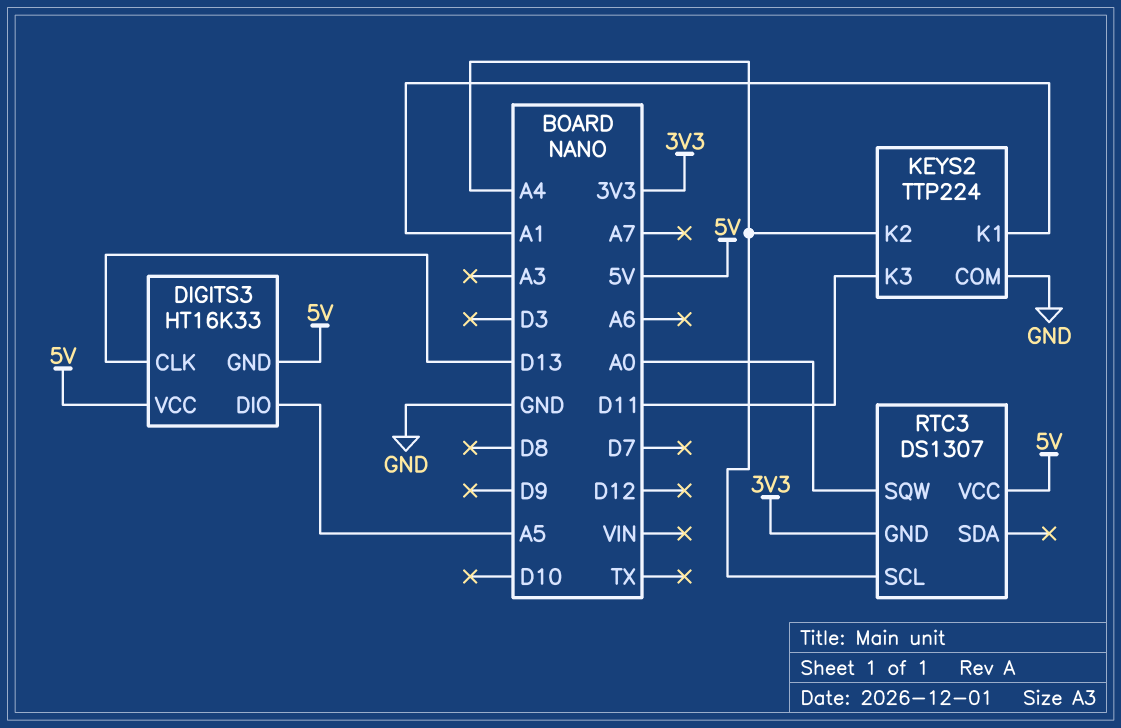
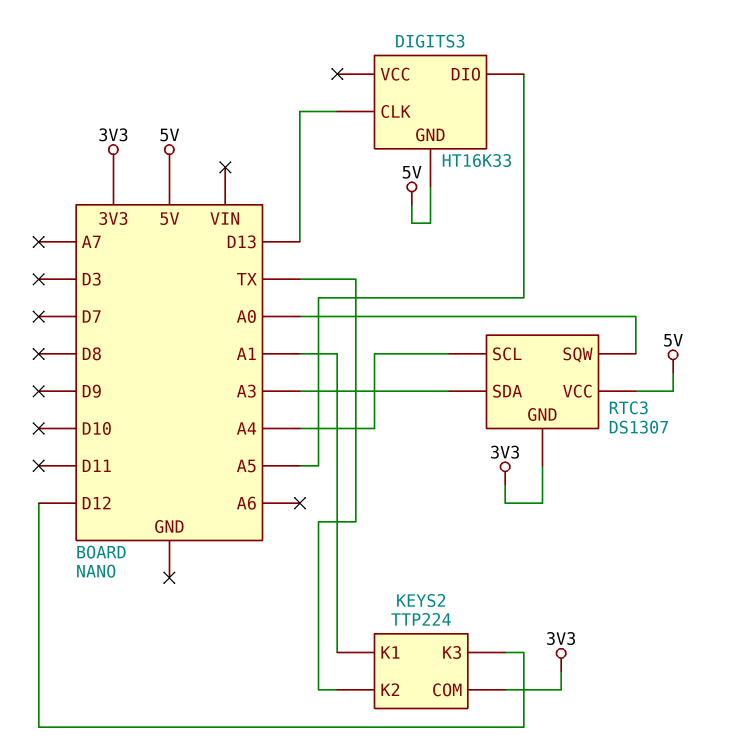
DIGITS3 pin VCC: 5V -> none
KEYS2 pin COM: GND -> 3V3
KEYS2 pin K2: A4 -> TX
KEYS2 pin K3: D11 -> D12
RTC3 pin SDA: none -> A3

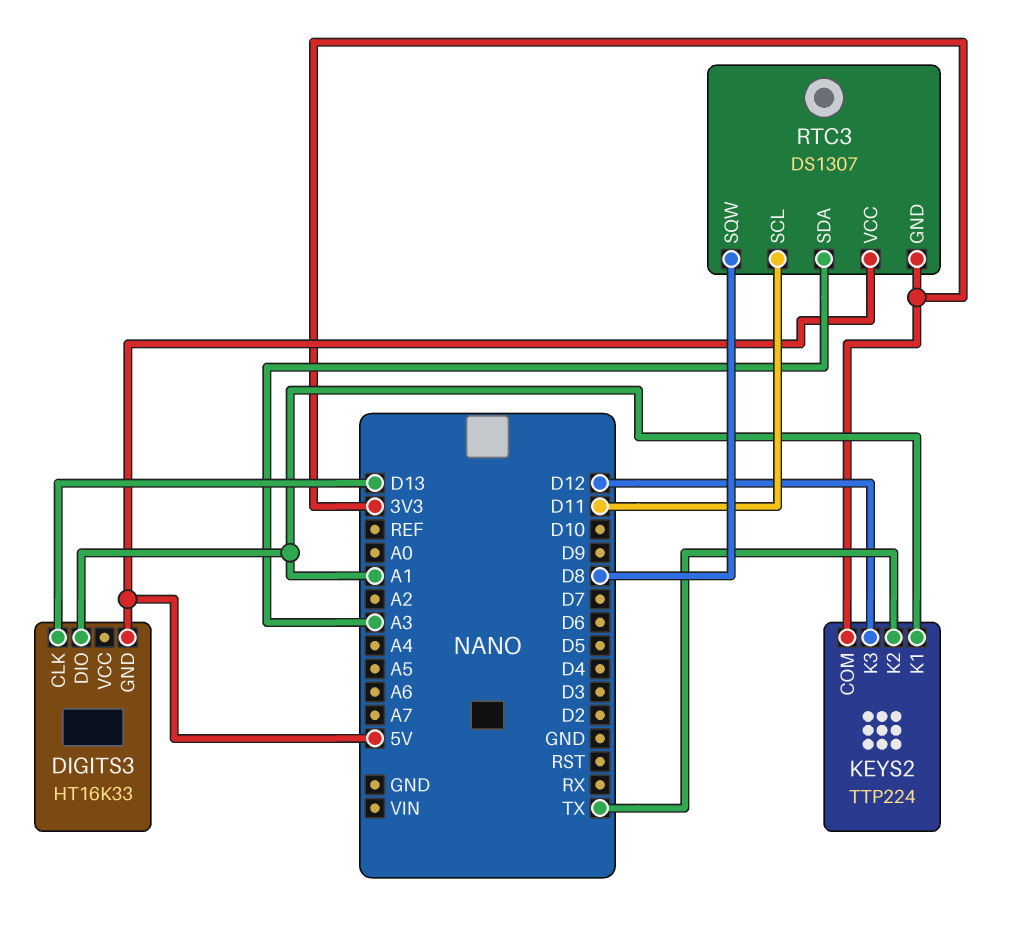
DIGITS3 pin DIO: A5 -> A1
RTC3 pin SCL: A4 -> D11
RTC3 pin SQW: A0 -> D8

